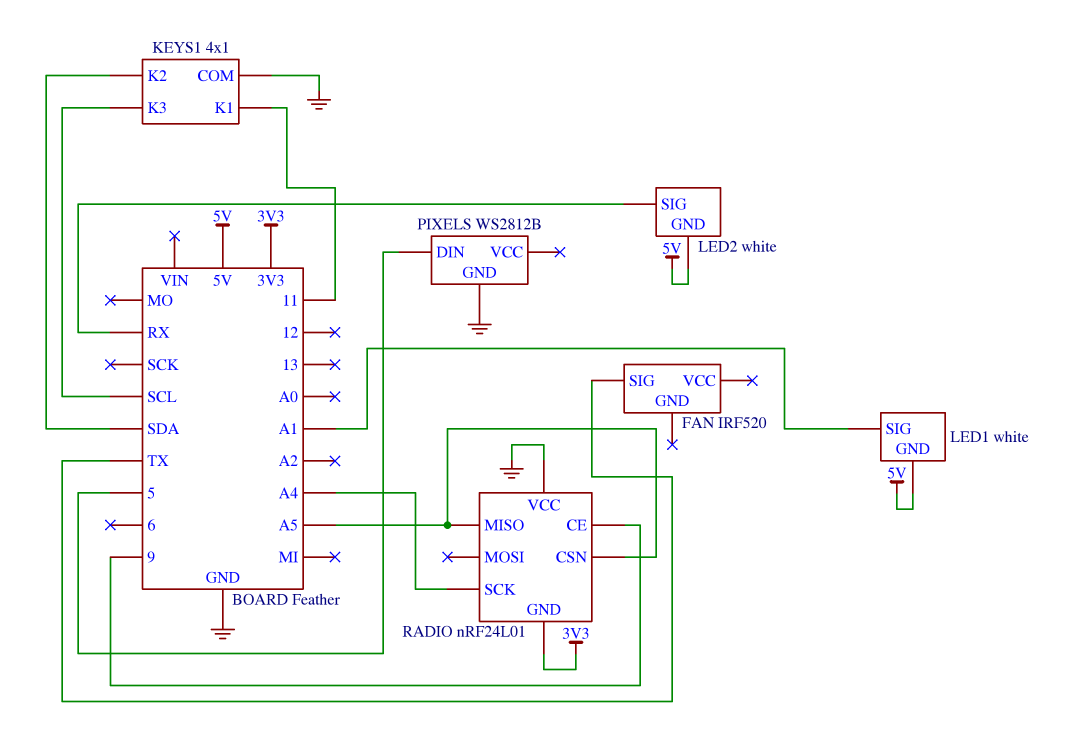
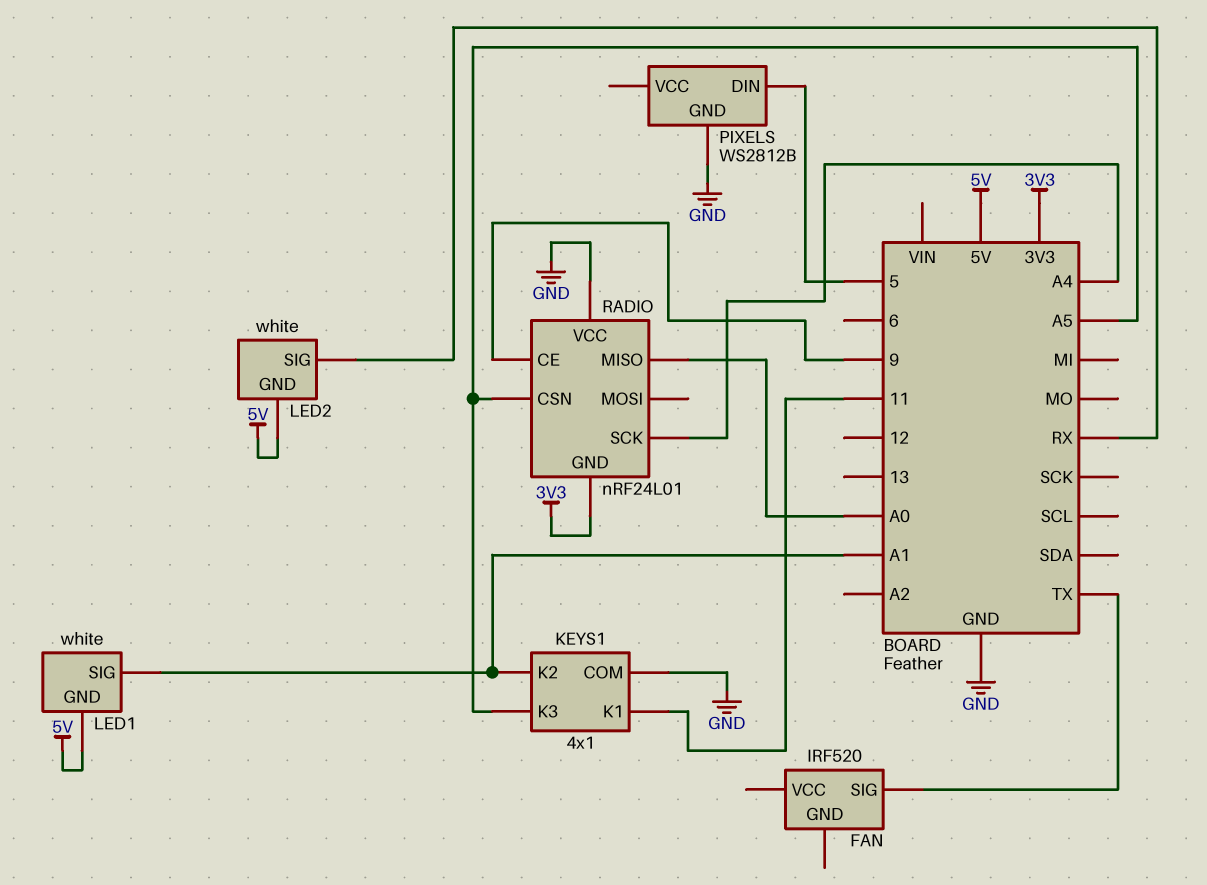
KEYS1 pin K2: SDA -> A1
KEYS1 pin K3: SCL -> A5
RADIO pin MISO: A5 -> A0

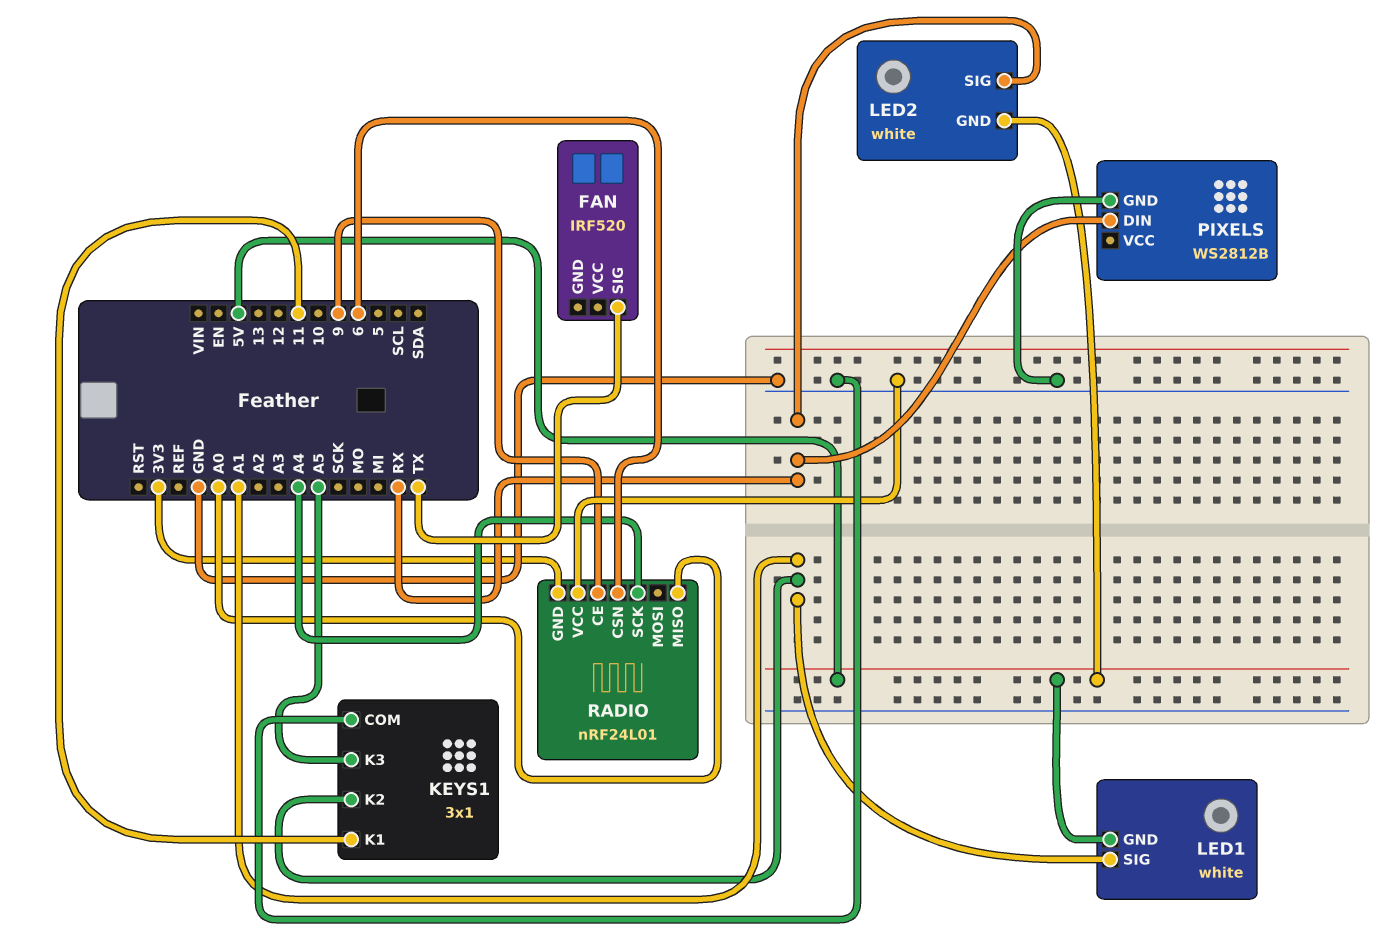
KEYS1: 4x1 -> 3x1
PIXELS pin DIN: 5 -> RX
RADIO pin CSN: A5 -> 6

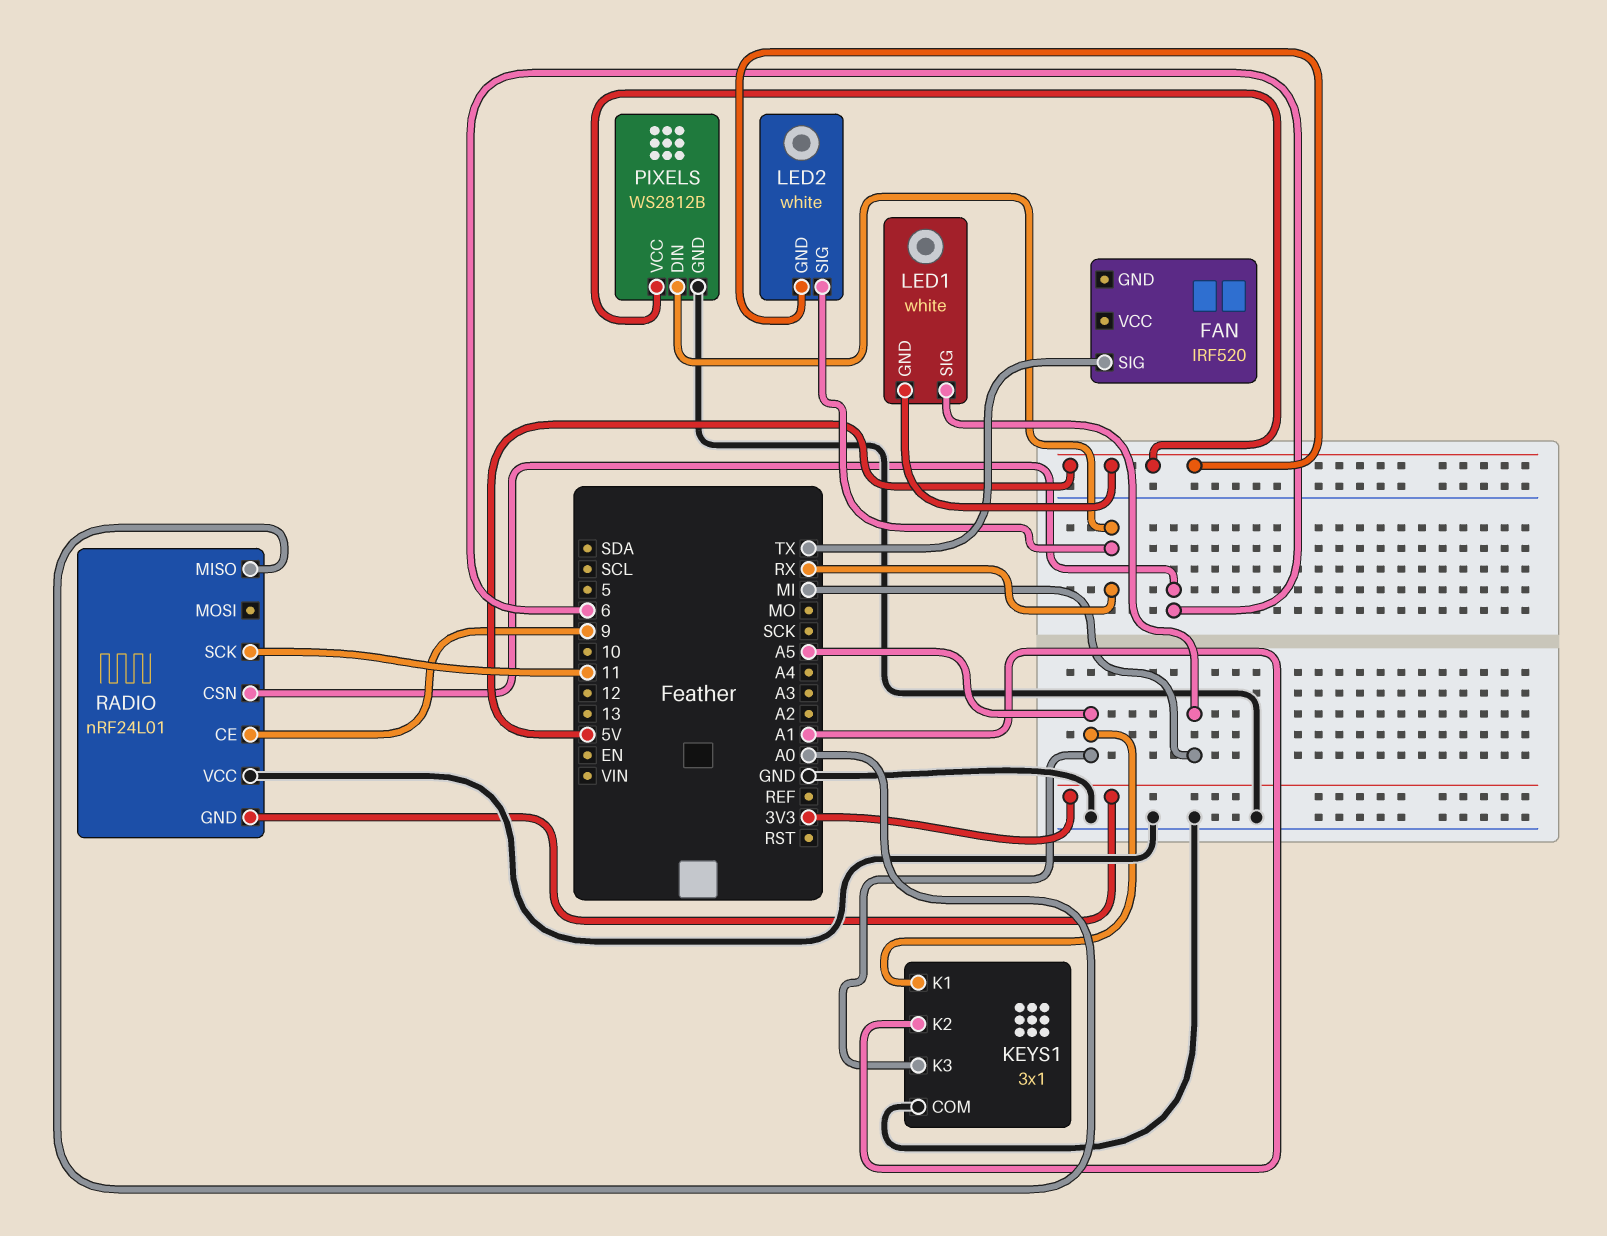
KEYS1 pin K1: 11 -> A5
LED1 pin SIG: A1 -> MI
PIXELS pin VCC: none -> 5V
RADIO pin SCK: A4 -> 11

